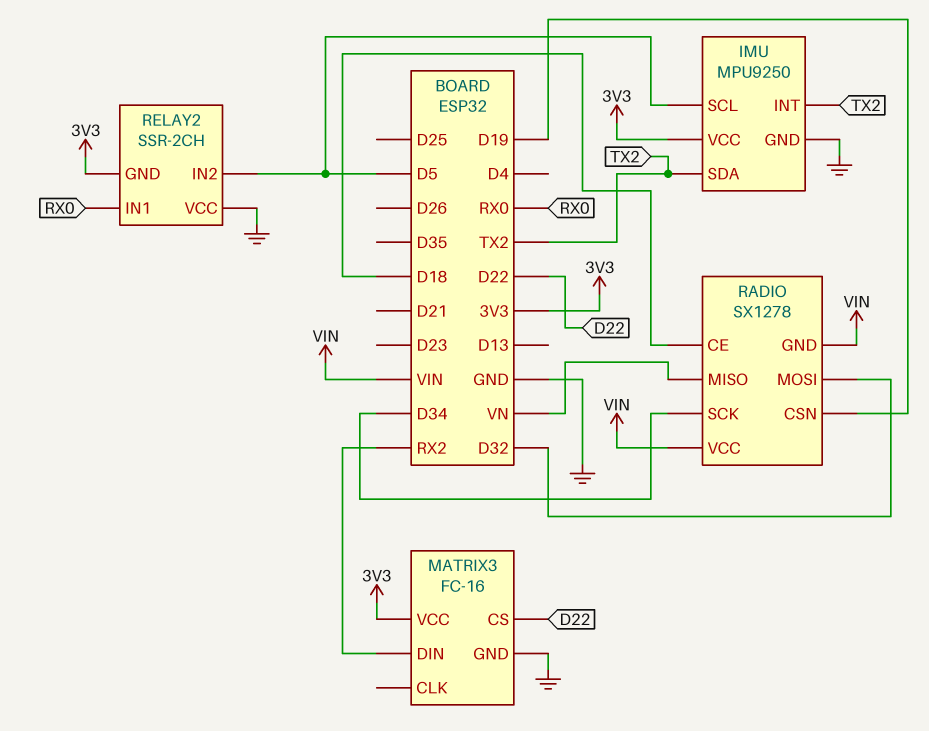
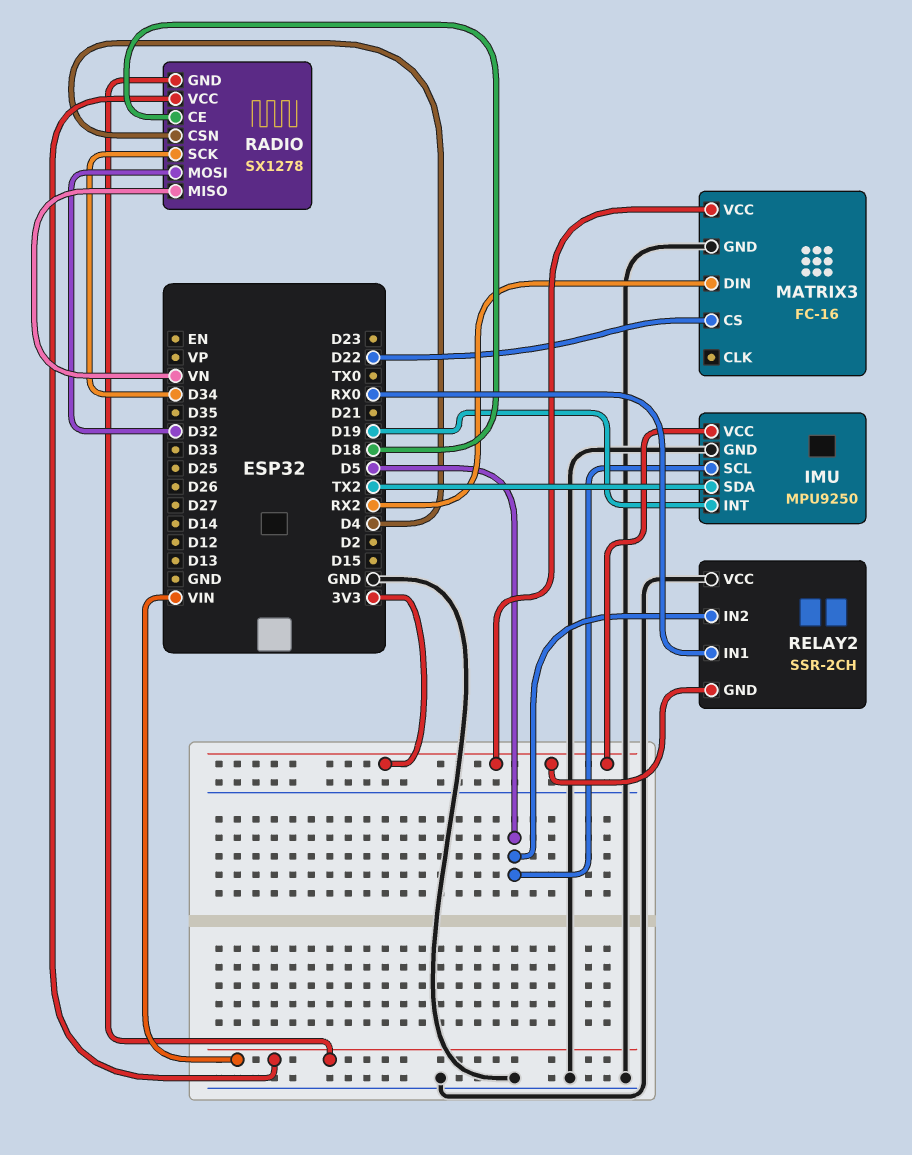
IMU pin INT: TX2 -> D19
RADIO pin CSN: D19 -> D4

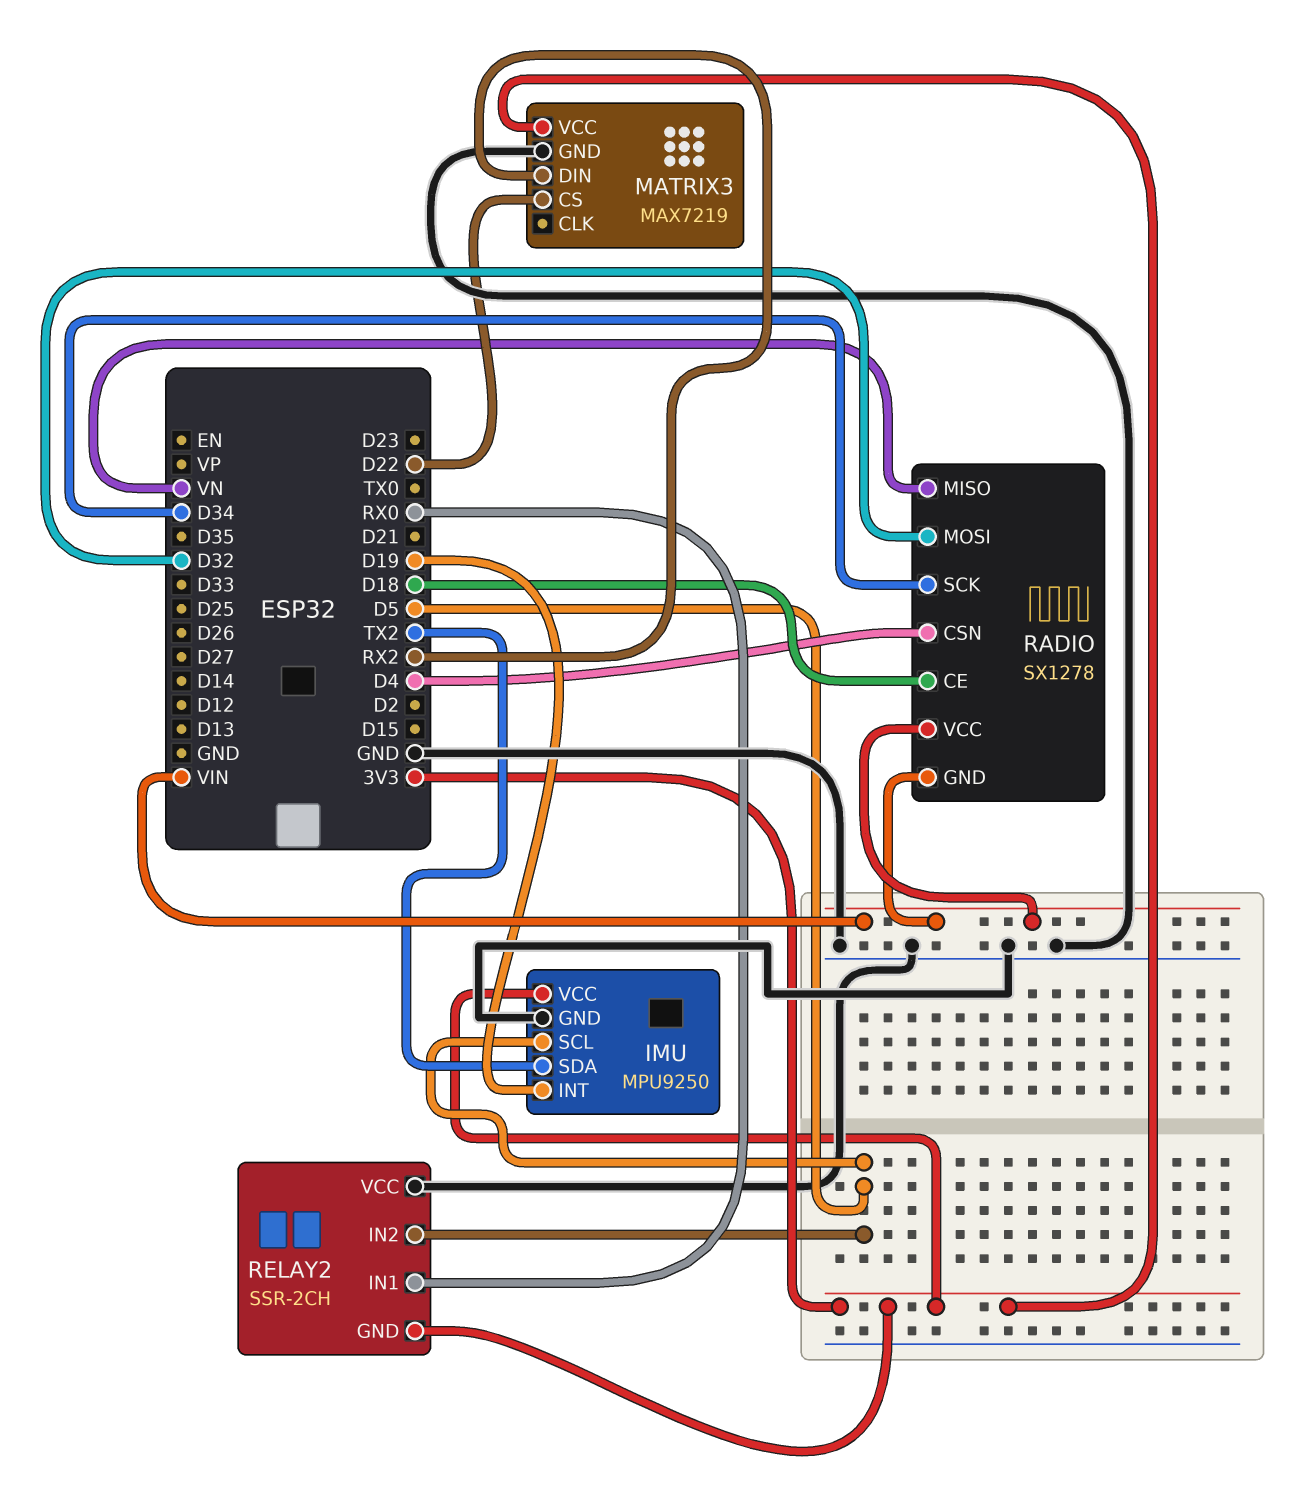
MATRIX3: FC-16 -> MAX7219

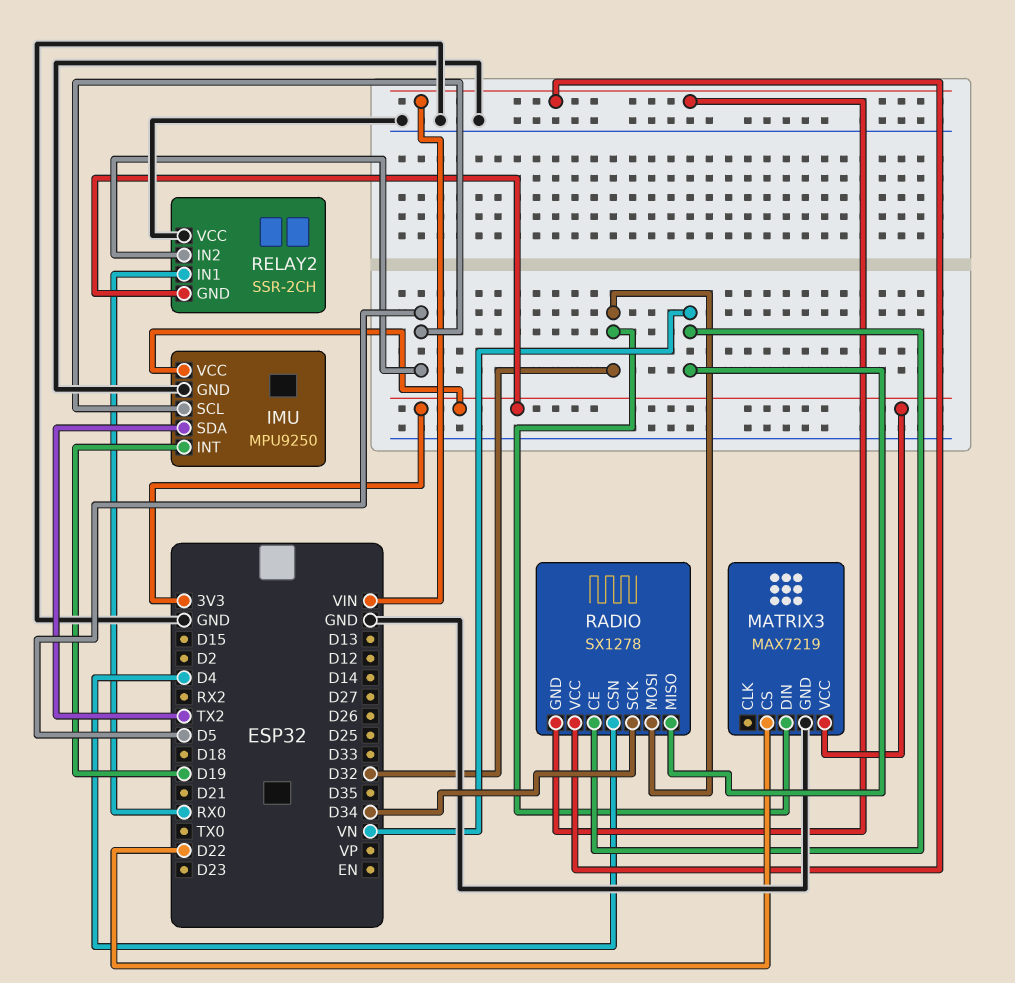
MATRIX3 pin DIN: RX2 -> D32
RADIO pin CE: D18 -> VN

